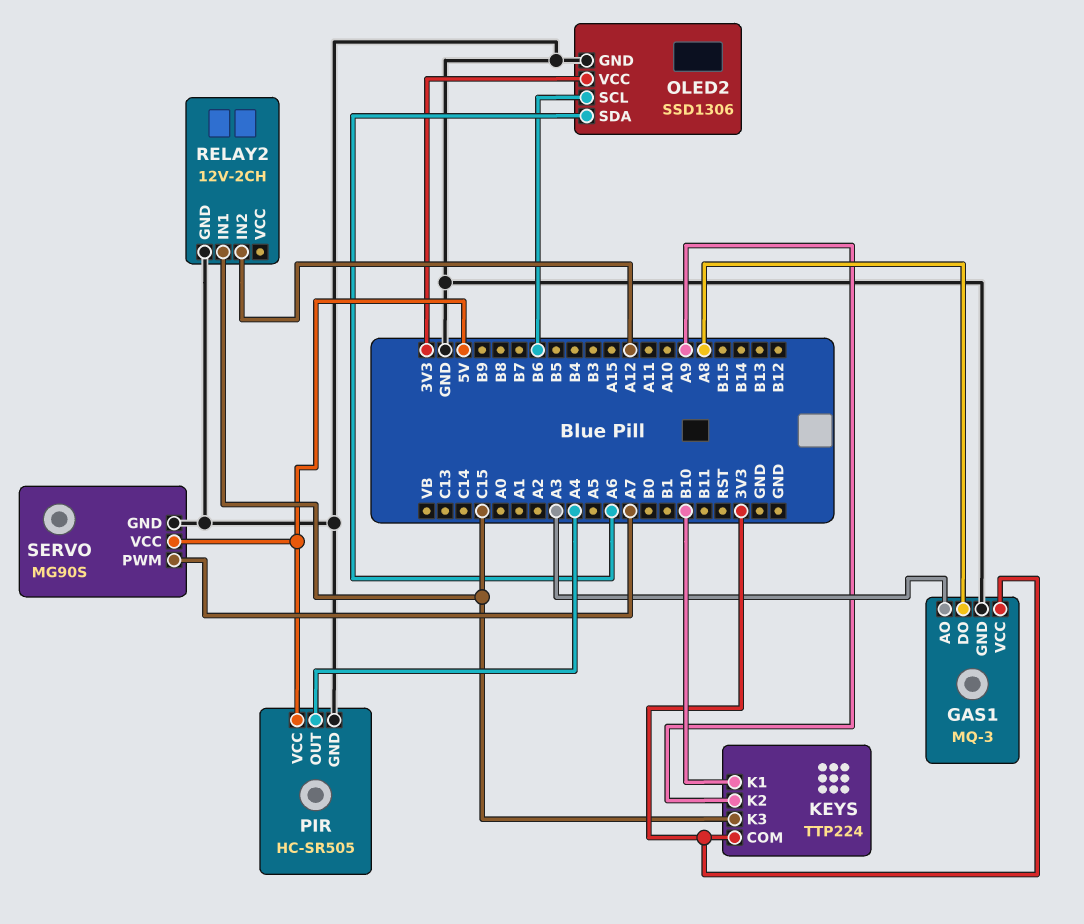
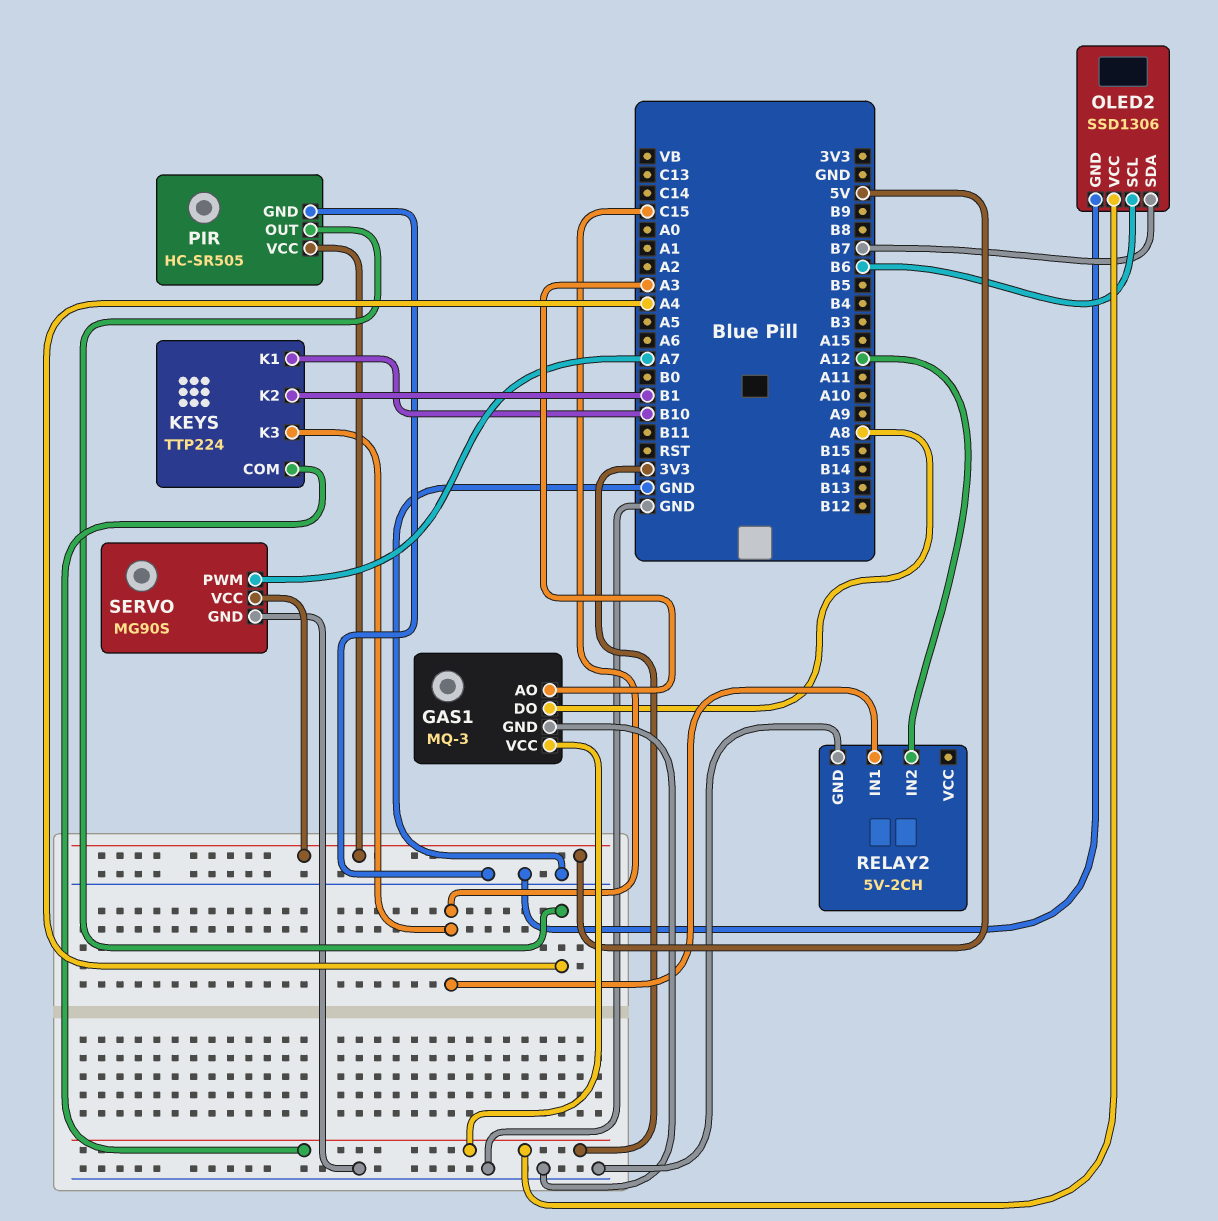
KEYS pin K2: A9 -> B1
OLED2 pin SDA: A6 -> B7
RELAY2: 12V-2CH -> 5V-2CH

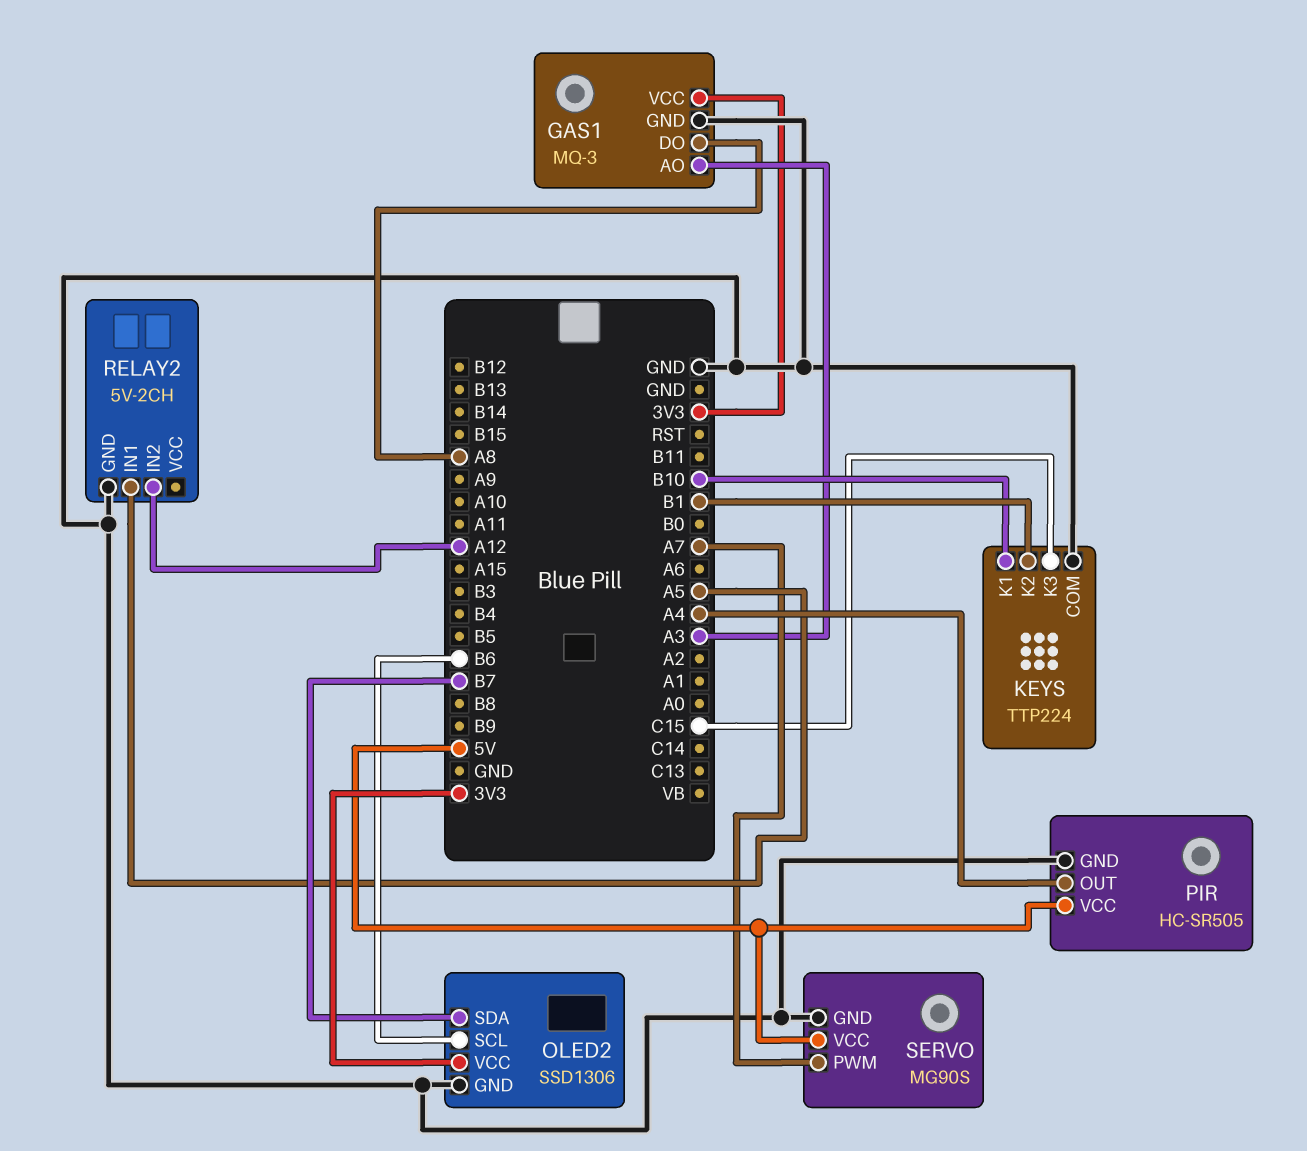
KEYS pin COM: 3V3 -> GND
RELAY2 pin IN1: C15 -> A5

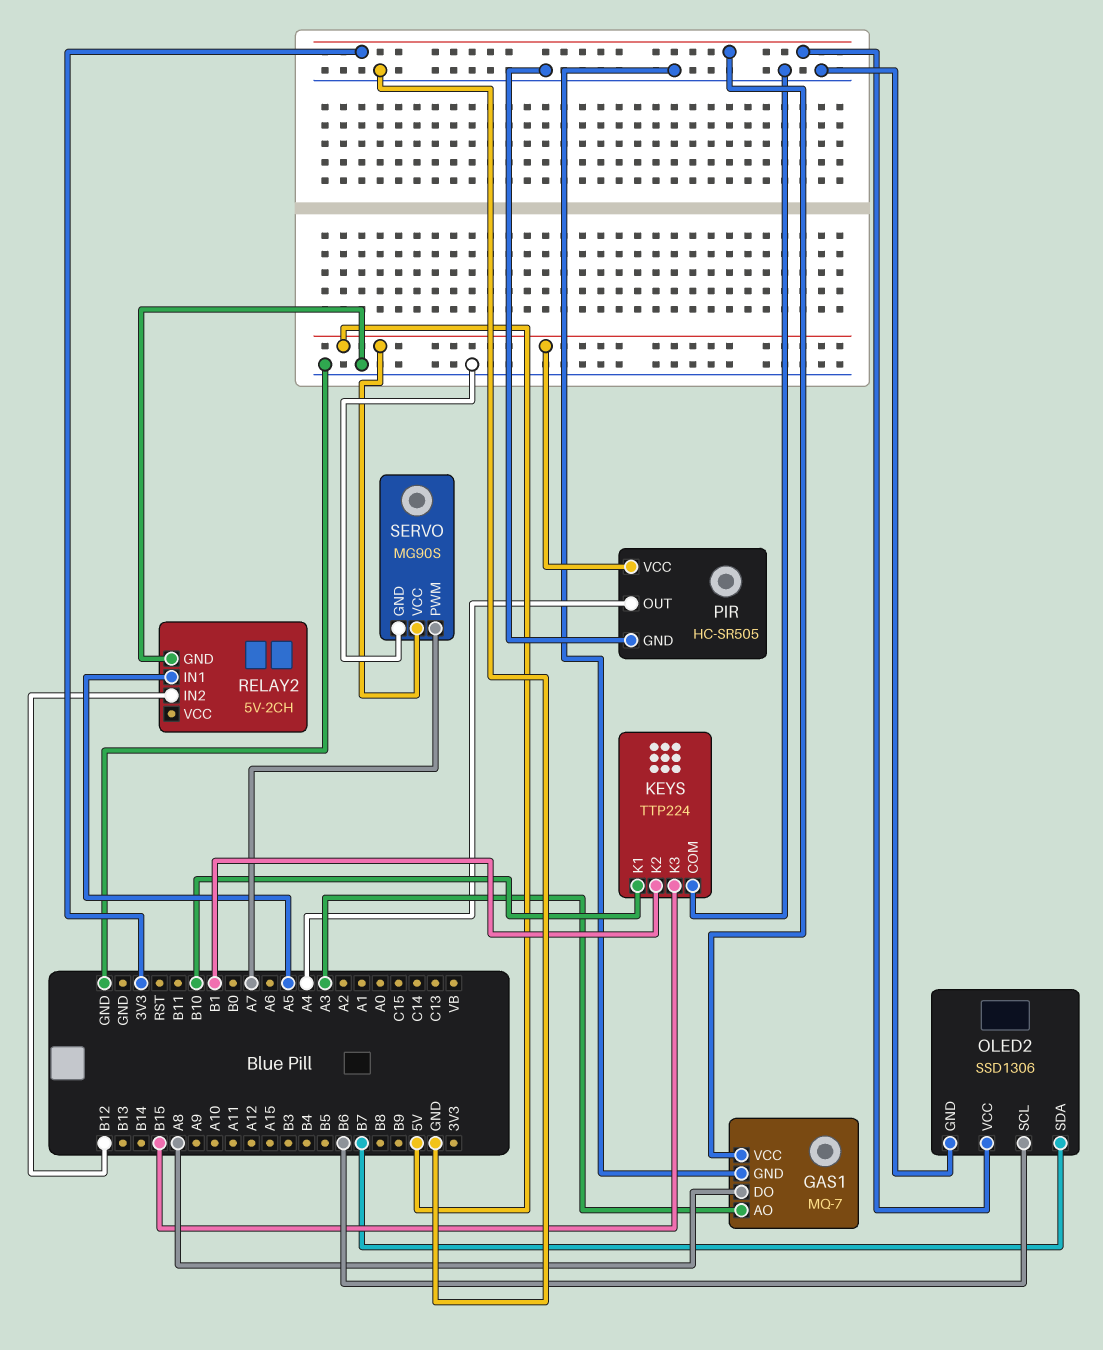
GAS1: MQ-3 -> MQ-7
KEYS pin K3: C15 -> B15
RELAY2 pin IN2: A12 -> B12

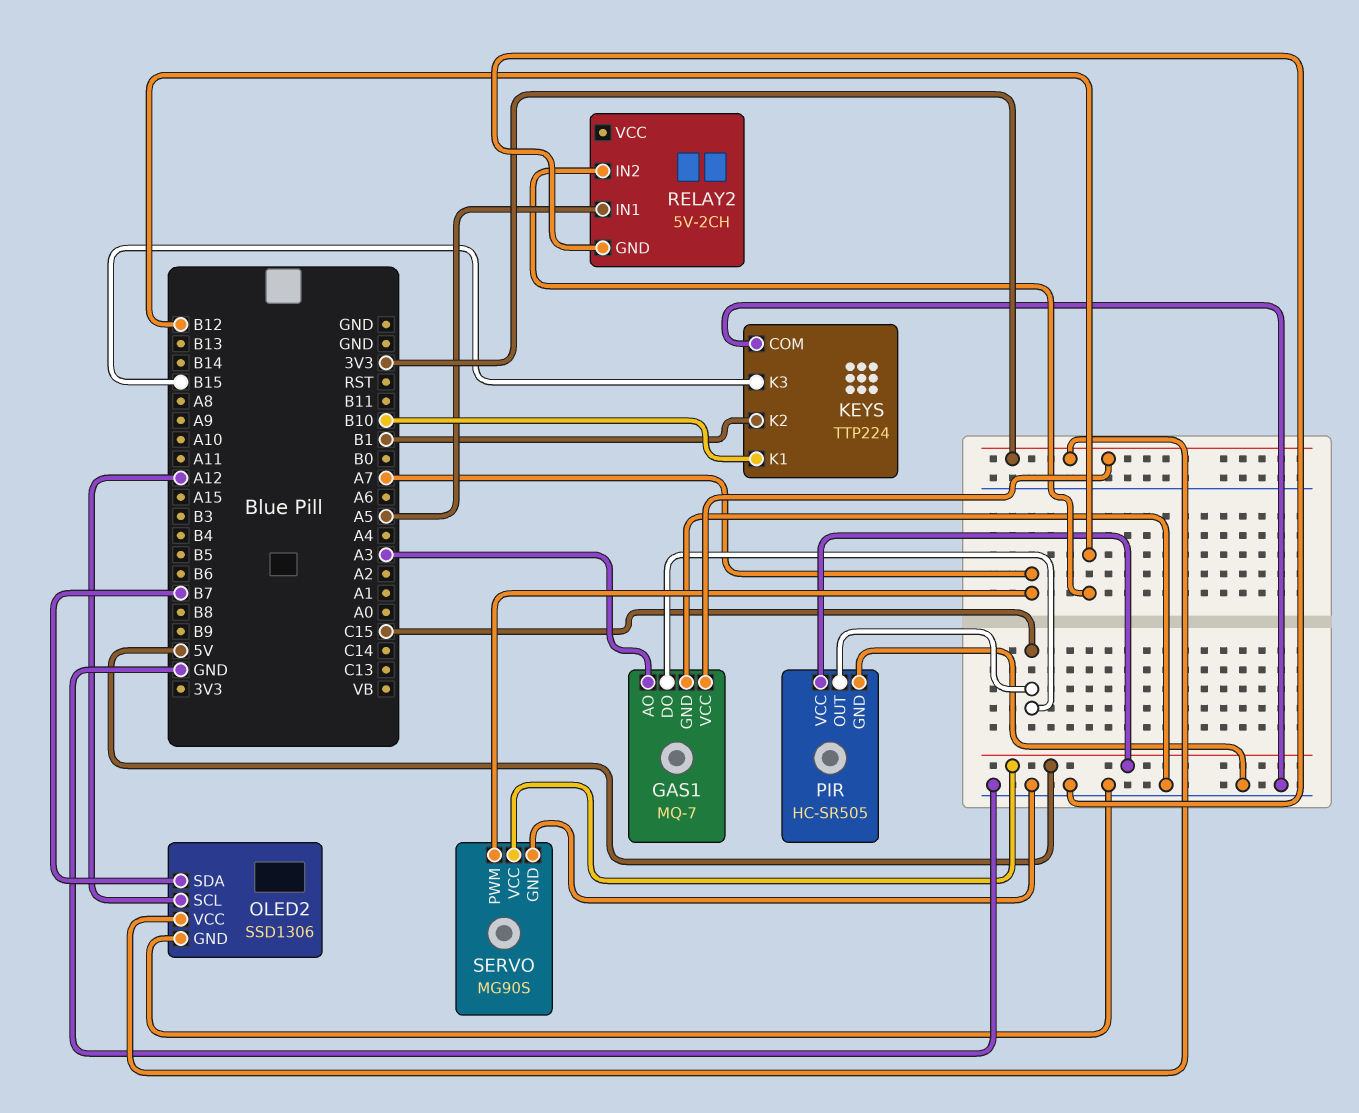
GAS1 pin DO: A8 -> C15
OLED2 pin SCL: B6 -> A12
PIR pin OUT: A4 -> C15

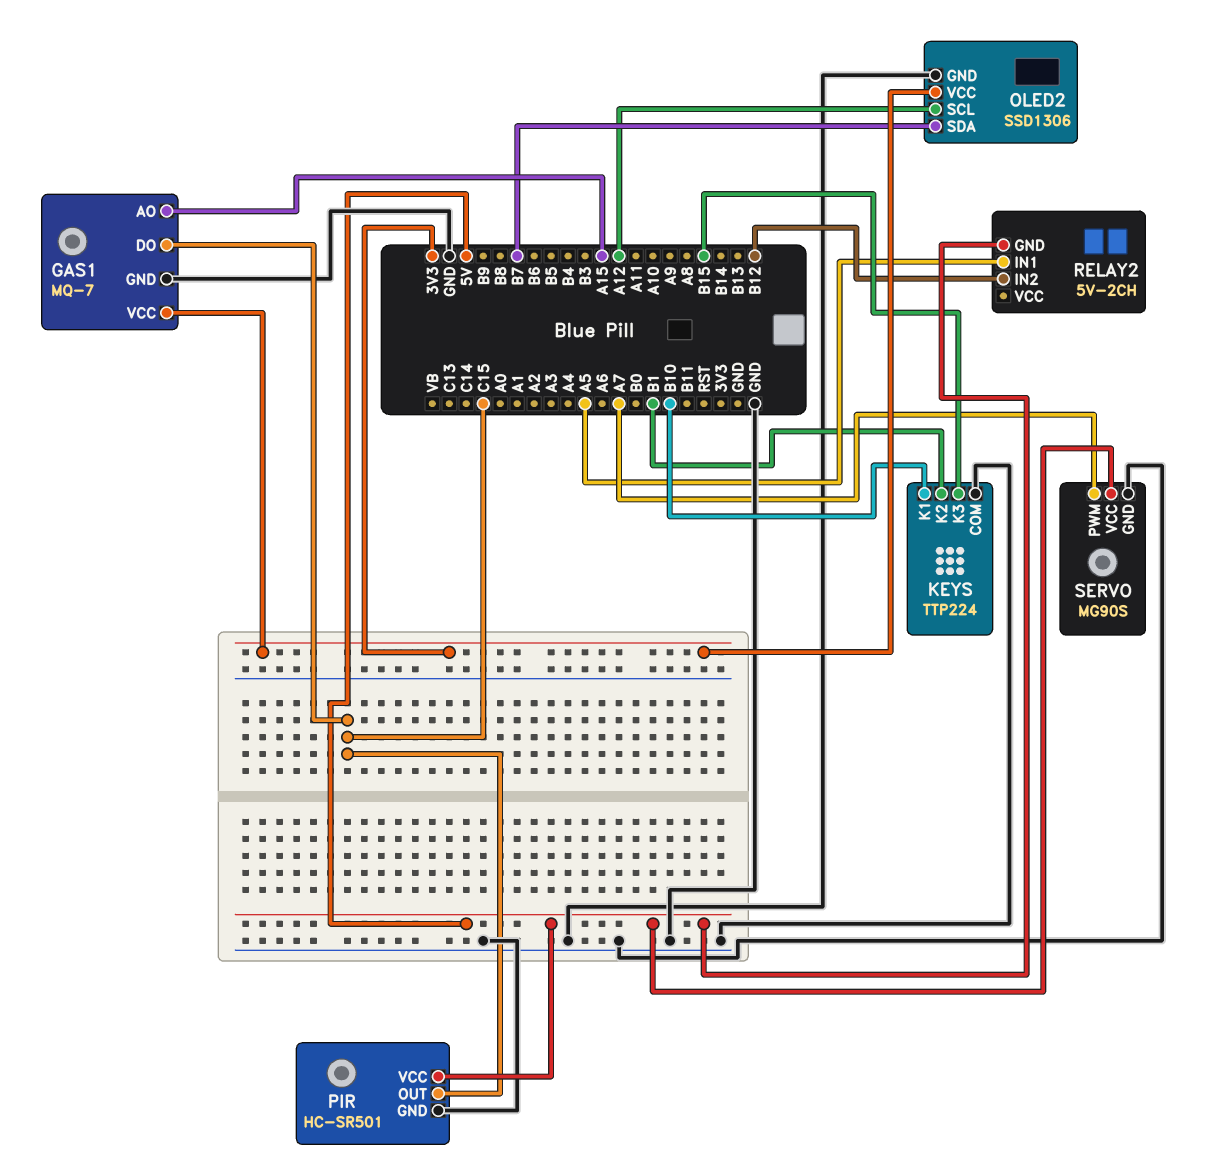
GAS1 pin AO: A3 -> A15
PIR: HC-SR505 -> HC-SR501
RELAY2 pin GND: GND -> 5V

